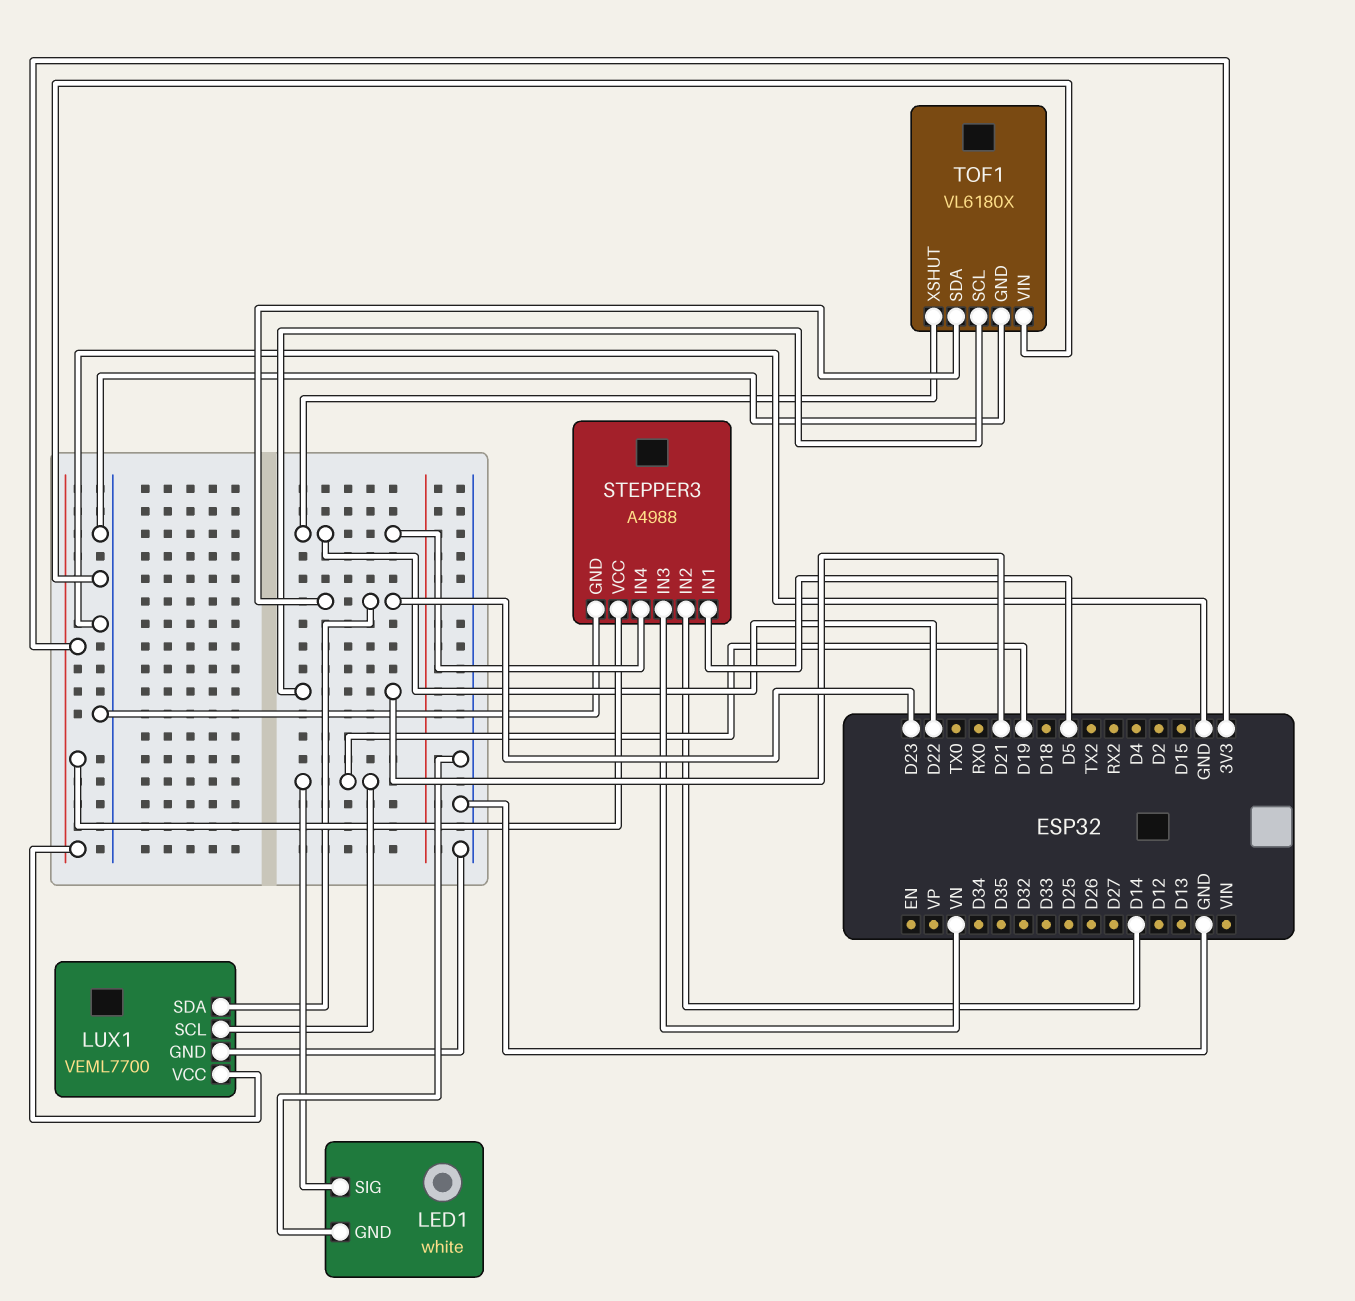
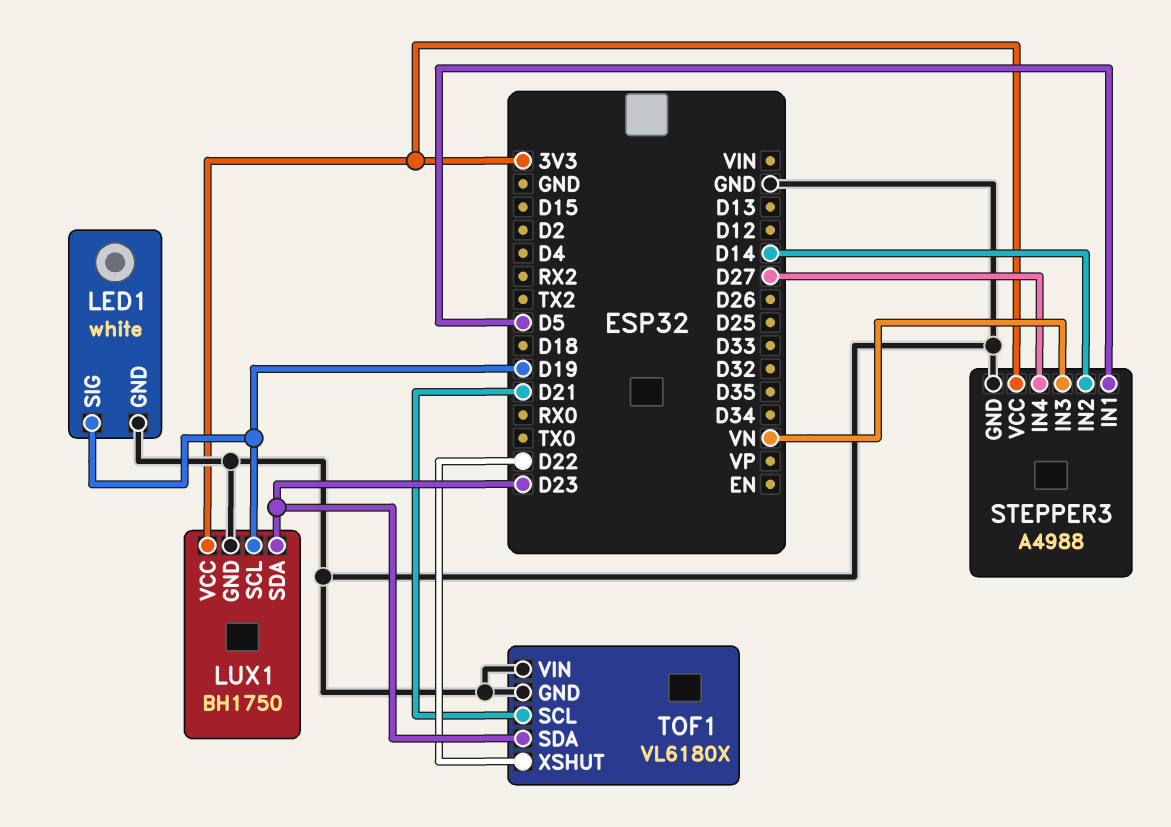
LUX1: VEML7700 -> BH1750
STEPPER3 pin IN4: D22 -> D27

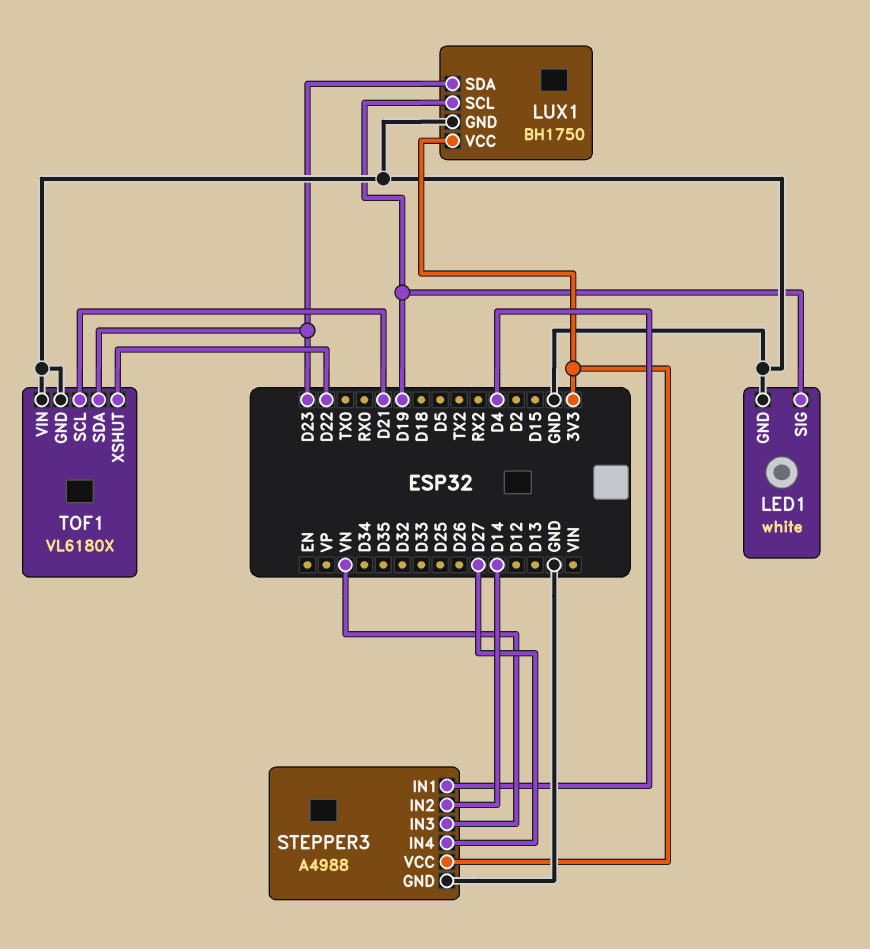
STEPPER3 pin IN1: D5 -> D4

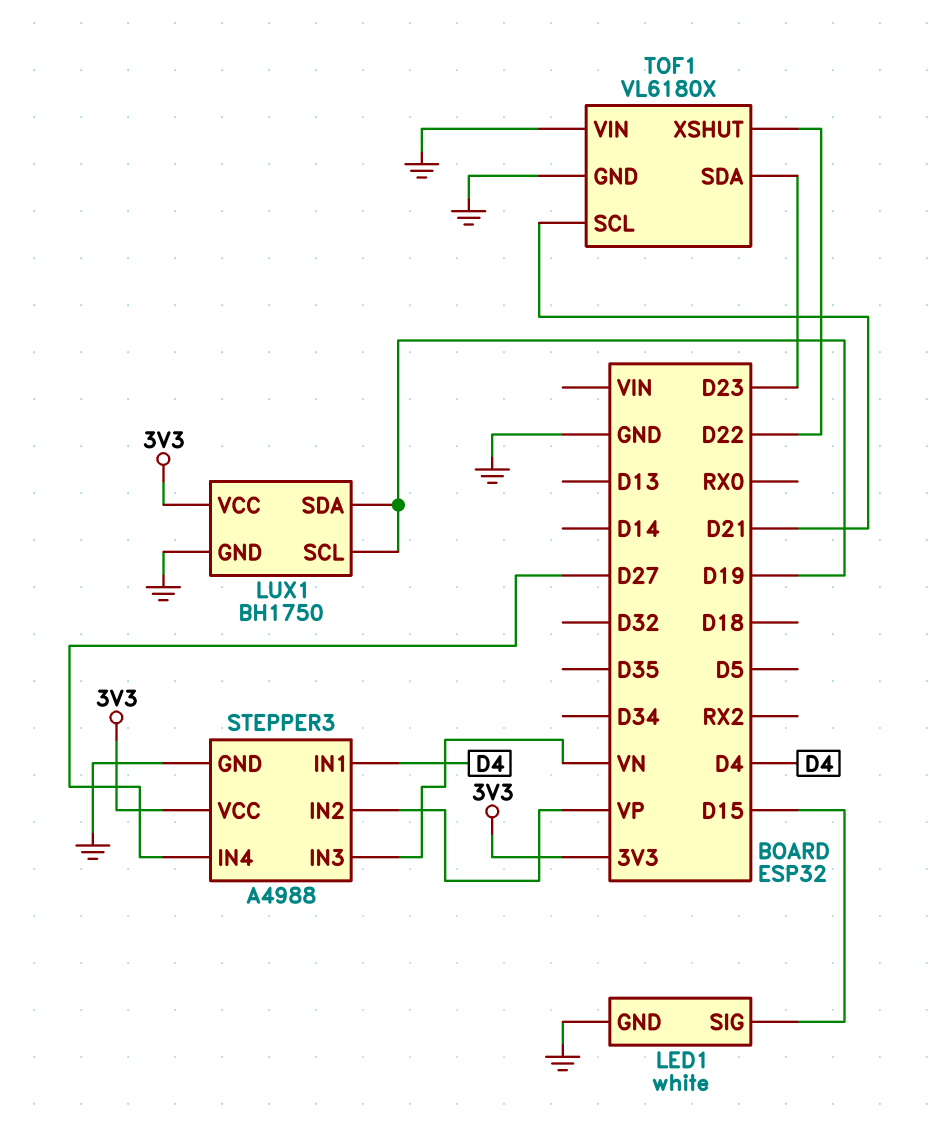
LED1 pin SIG: D19 -> D15
LUX1 pin SDA: D23 -> D19
STEPPER3 pin IN2: D14 -> VP

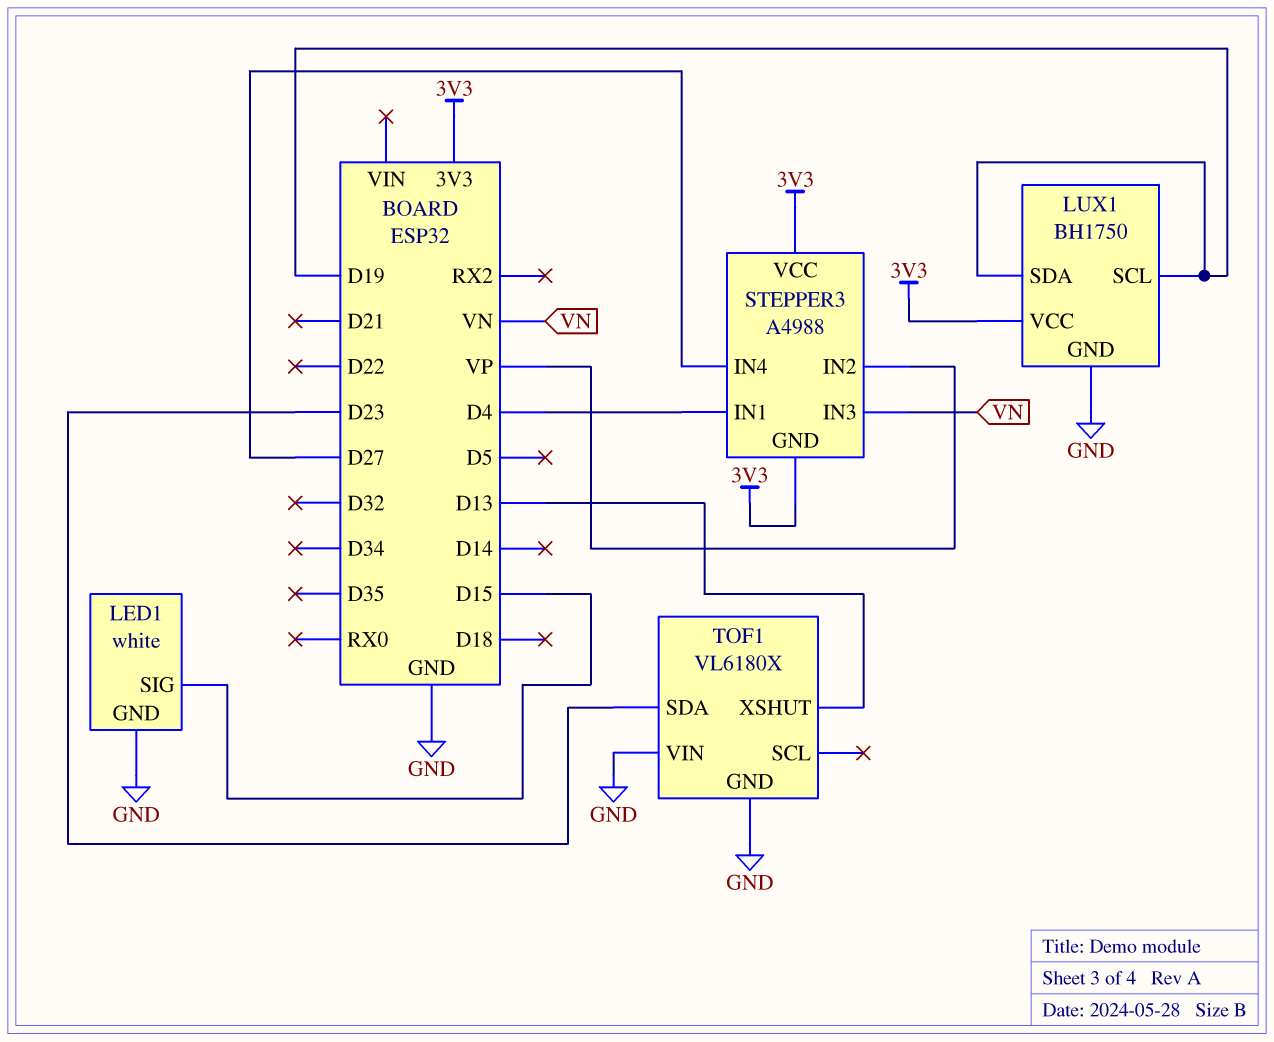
STEPPER3 pin GND: GND -> 3V3
TOF1 pin SCL: D21 -> none
TOF1 pin XSHUT: D22 -> D13

